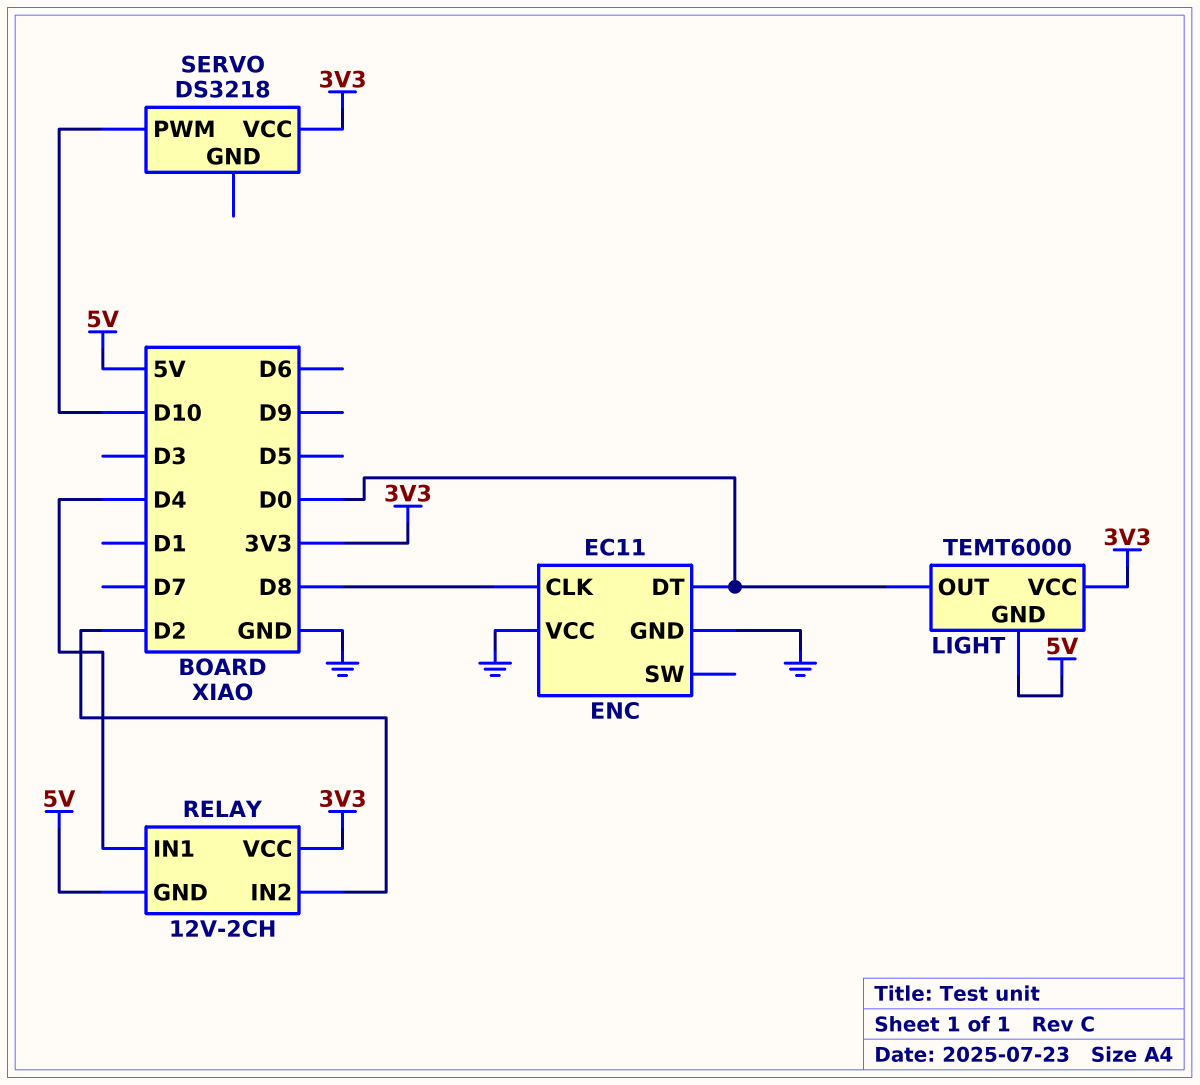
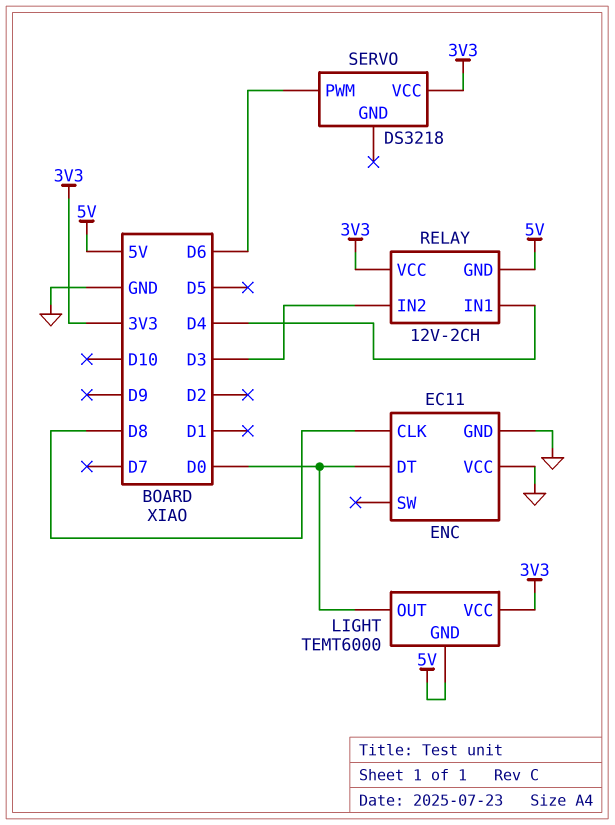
RELAY pin IN2: D2 -> D3
SERVO pin PWM: D10 -> D6

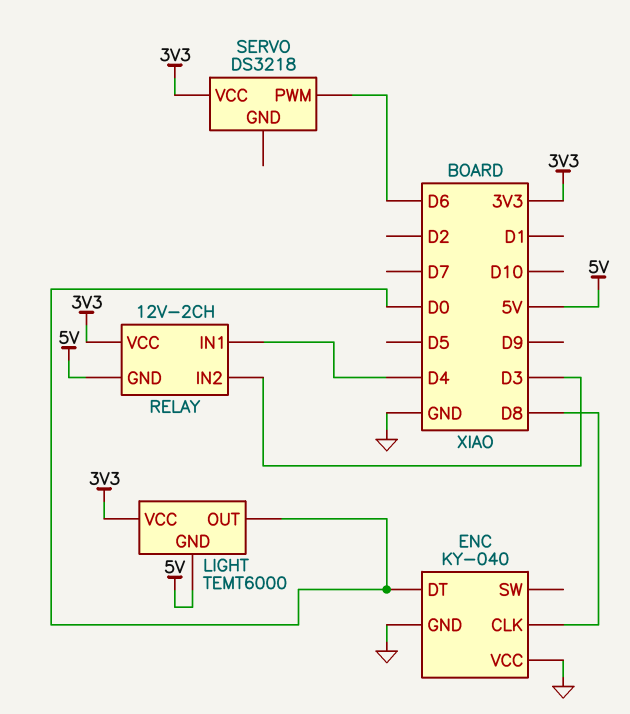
ENC: EC11 -> KY-040

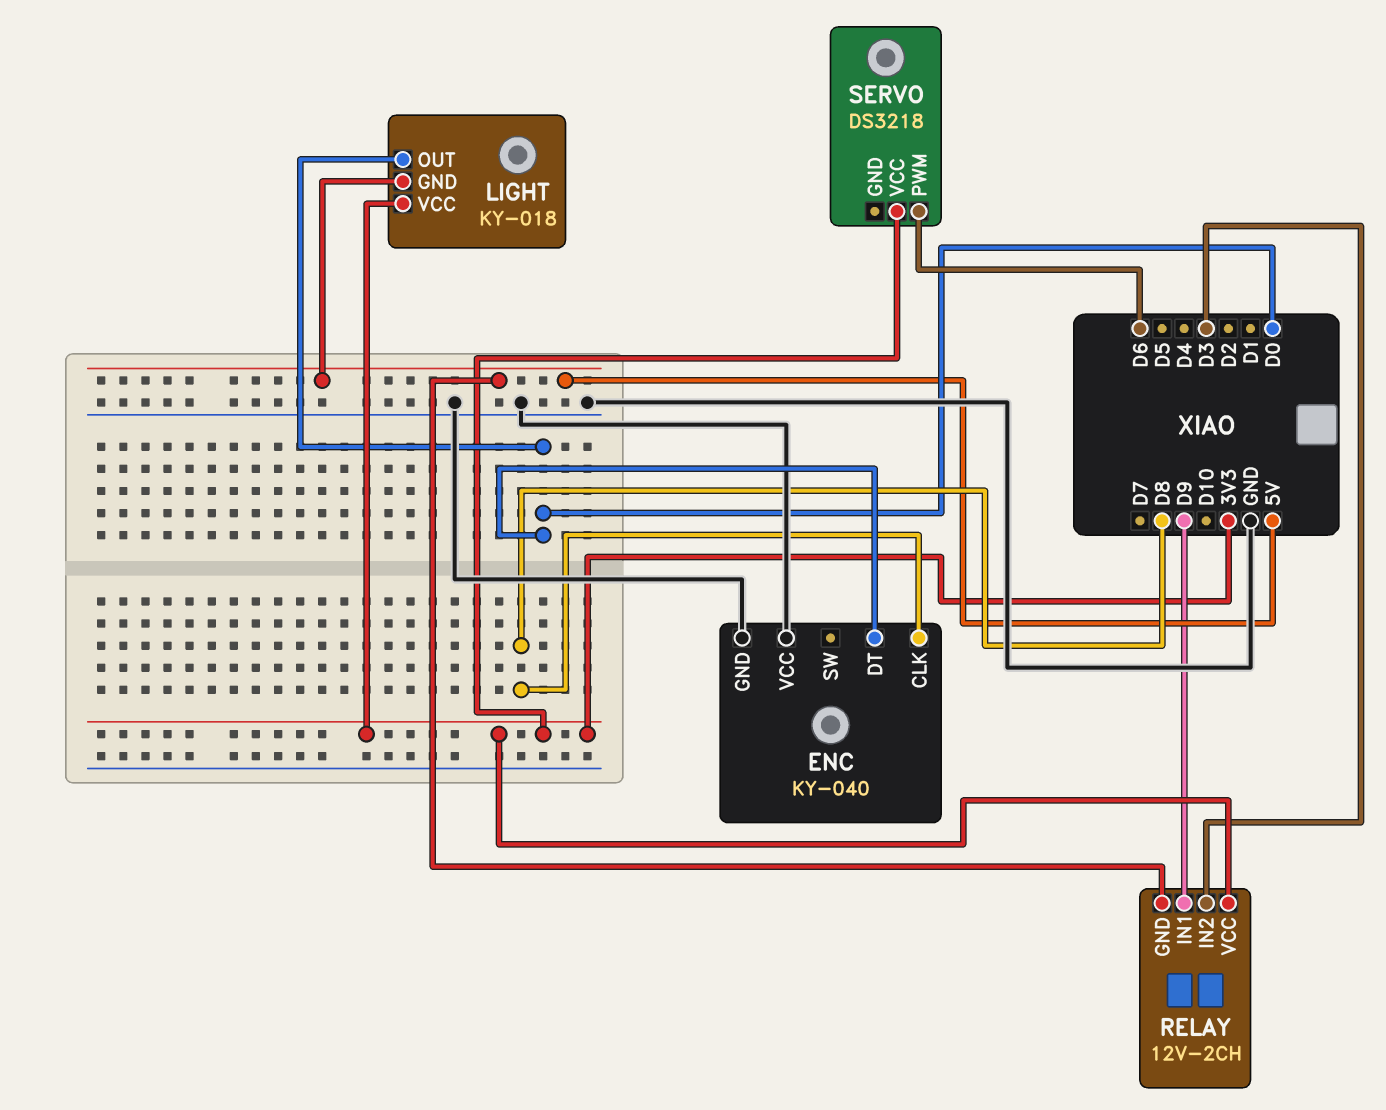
LIGHT: TEMT6000 -> KY-018
RELAY pin IN1: D4 -> D9

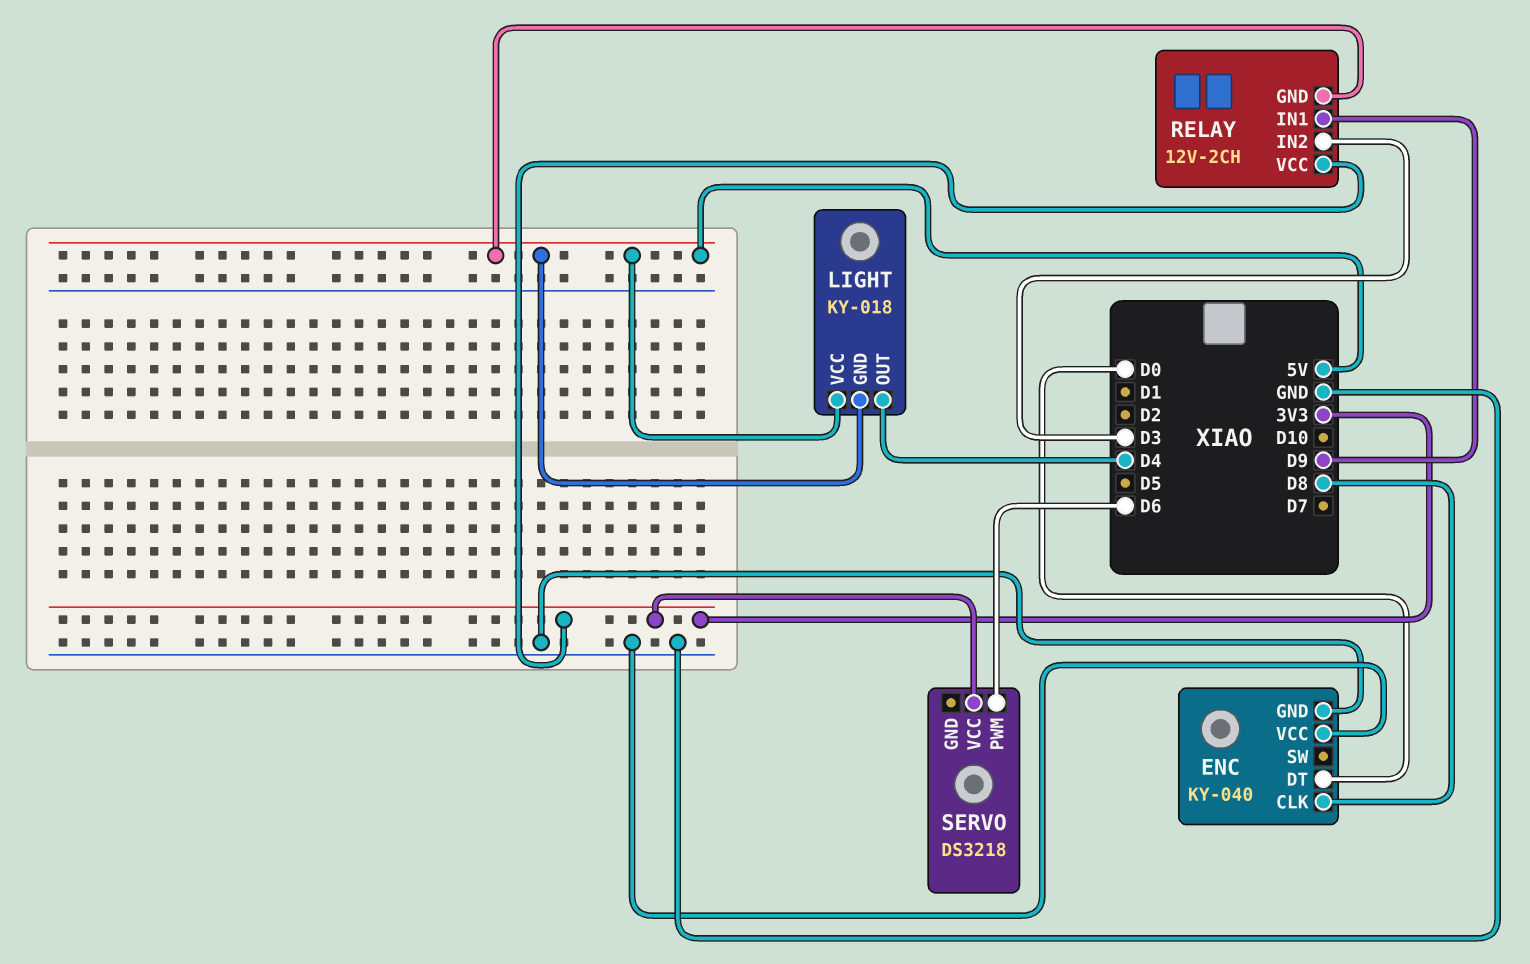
LIGHT pin OUT: D0 -> D4
LIGHT pin VCC: 3V3 -> 5V

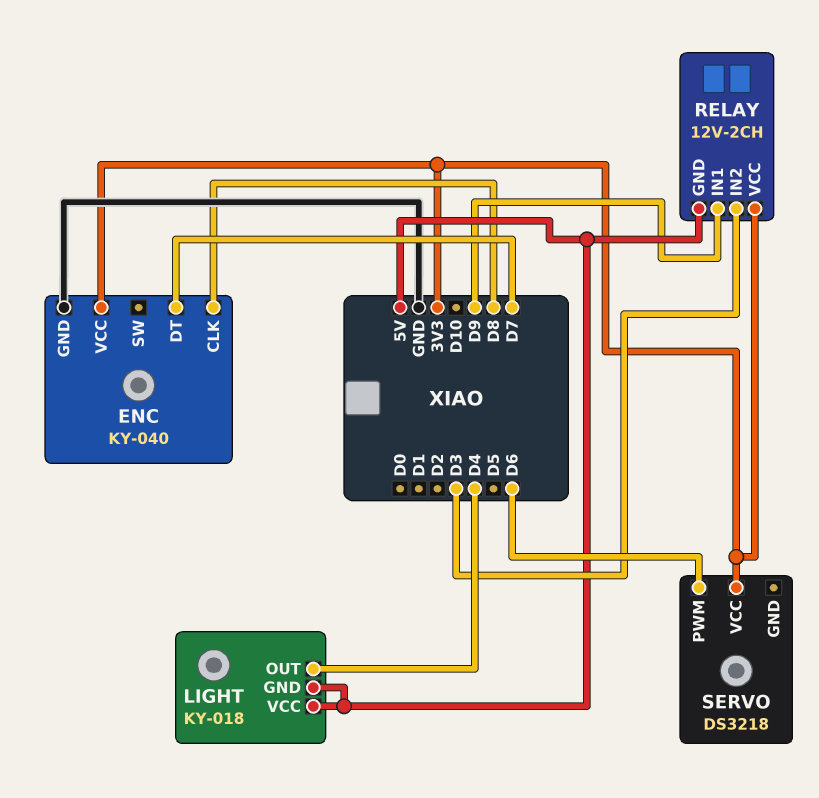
ENC pin DT: D0 -> D7
ENC pin VCC: GND -> 3V3

